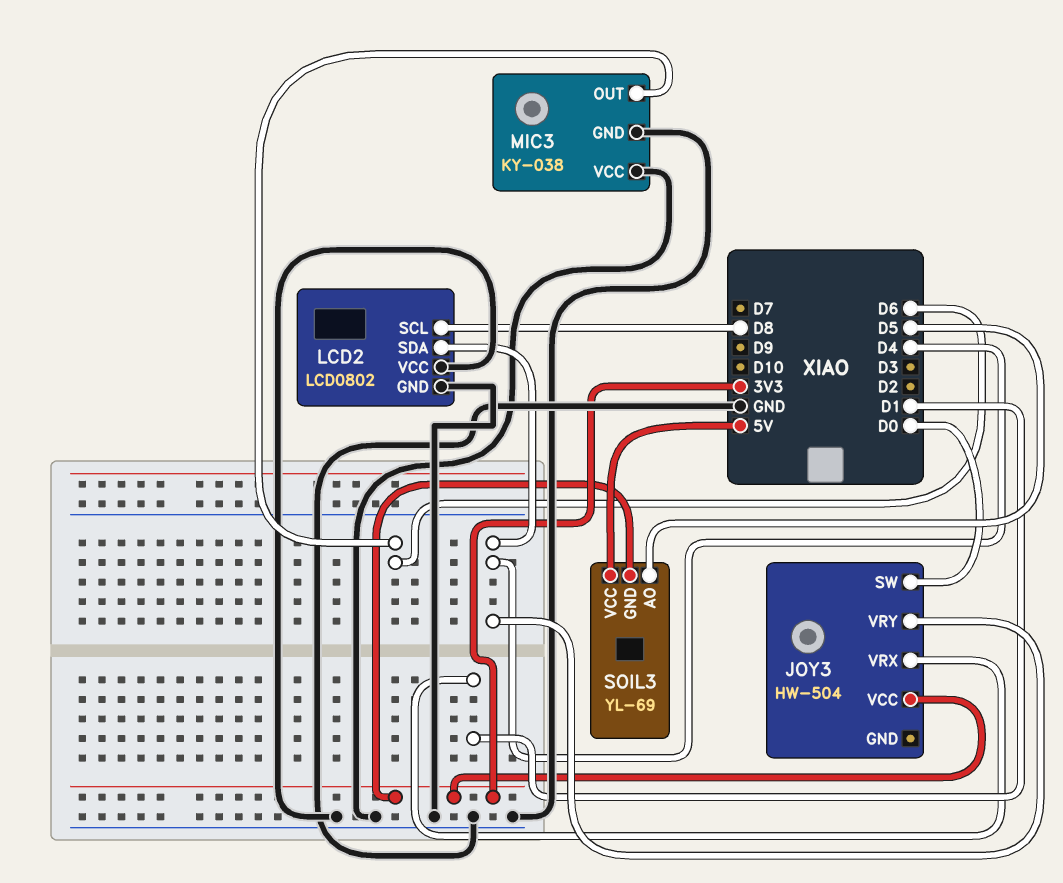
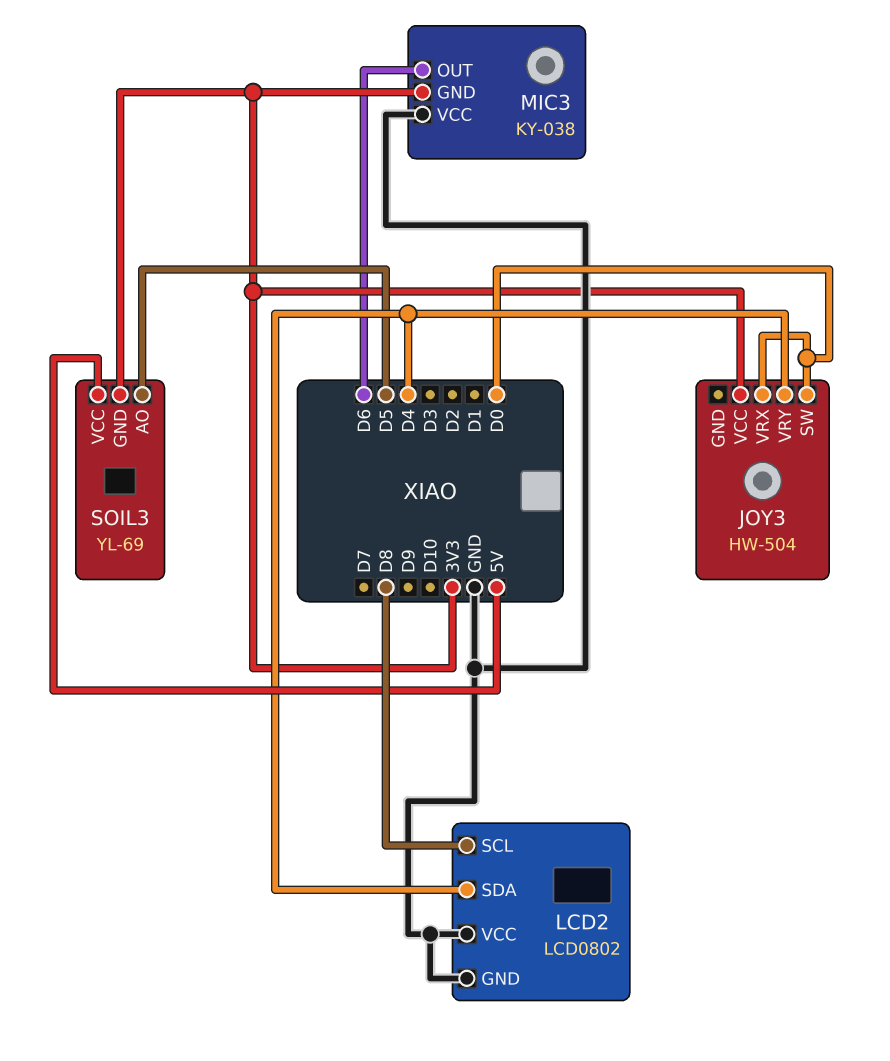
JOY3 pin VRX: D1 -> D0
MIC3 pin GND: GND -> 3V3

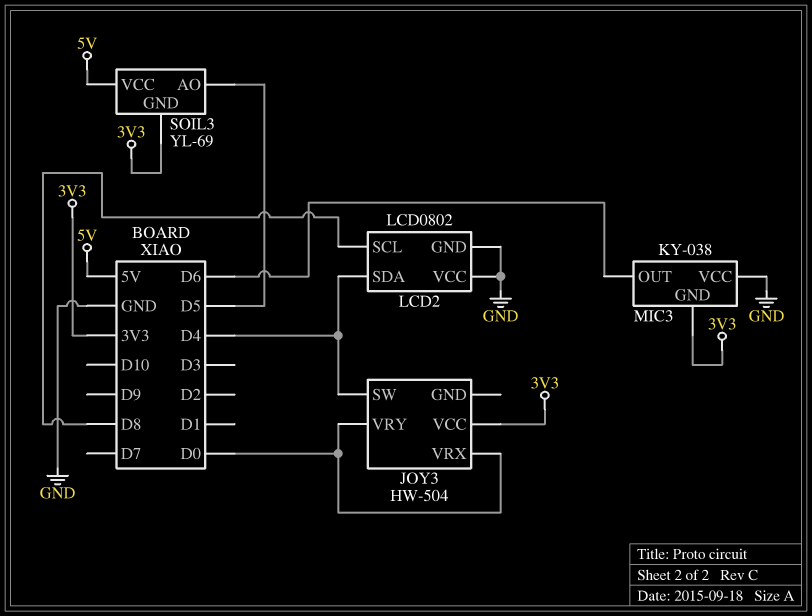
JOY3 pin SW: D0 -> D4
JOY3 pin VRY: D4 -> D0

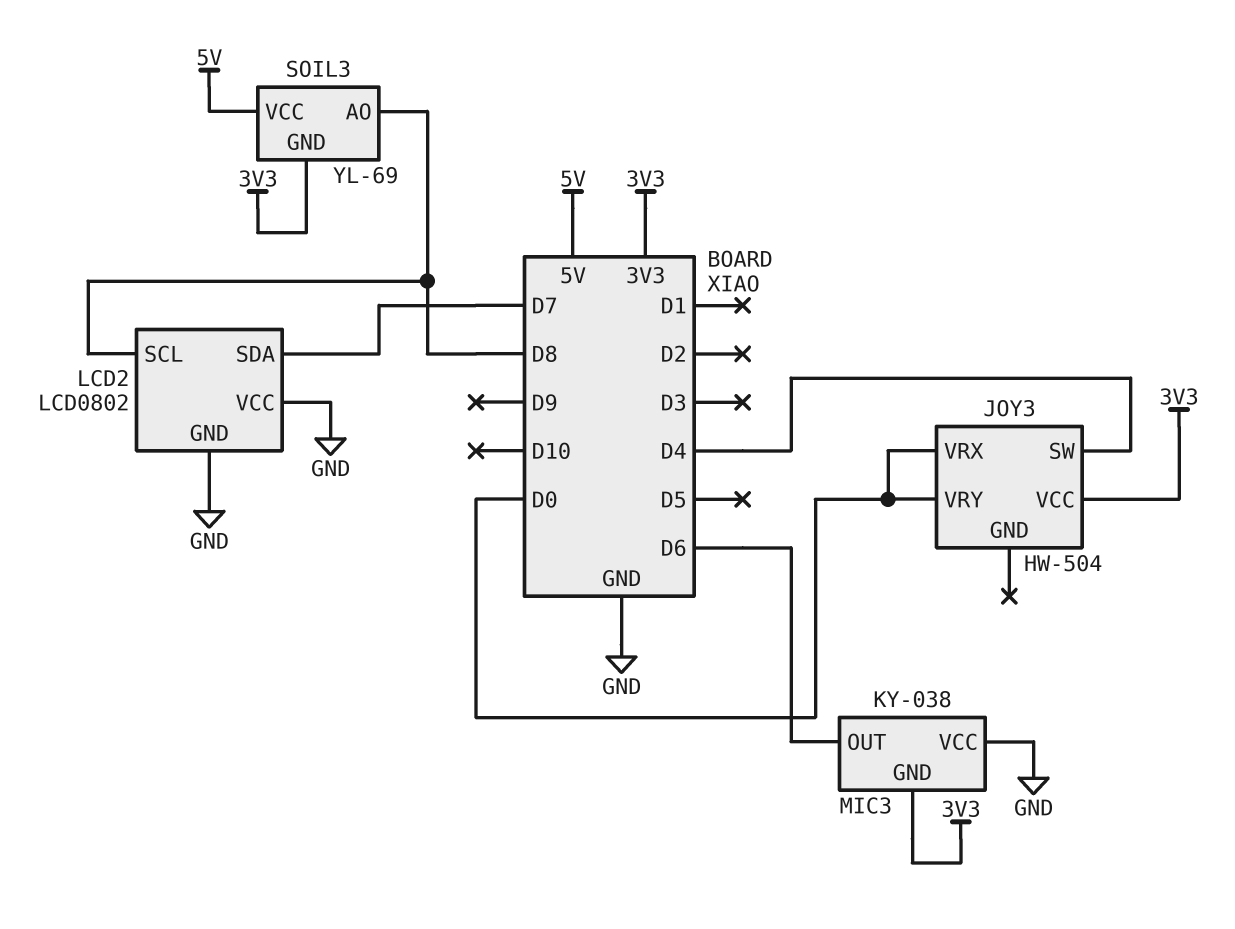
LCD2 pin SDA: D4 -> D7
SOIL3 pin AO: D5 -> D8

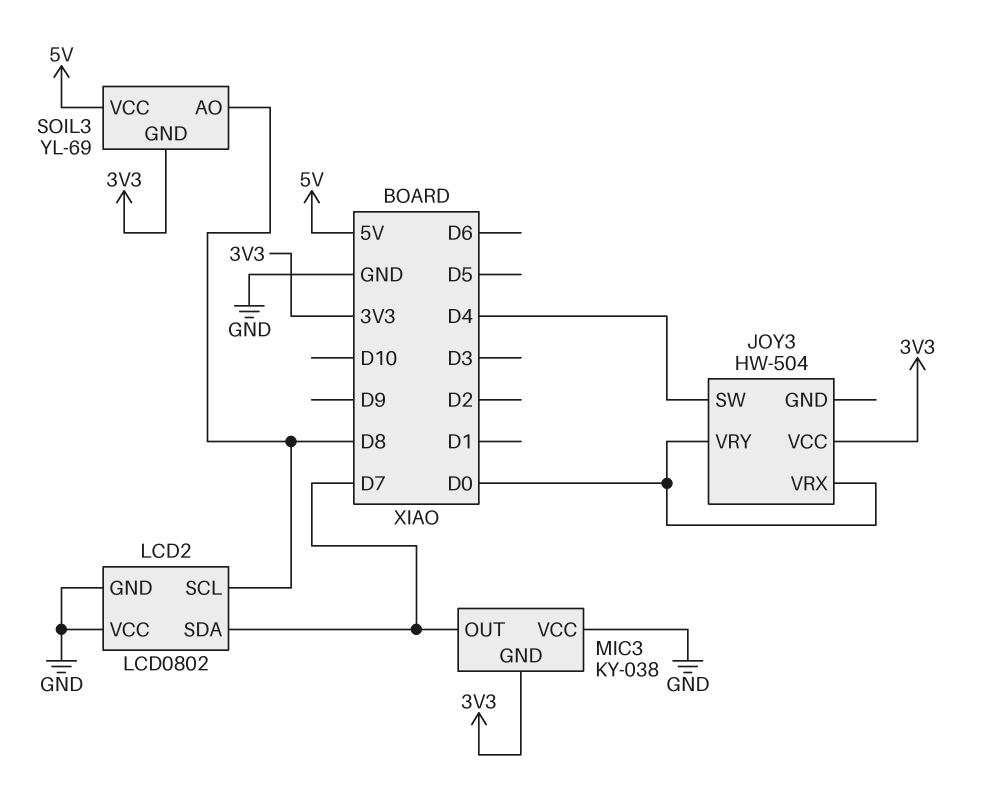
MIC3 pin OUT: D6 -> D7

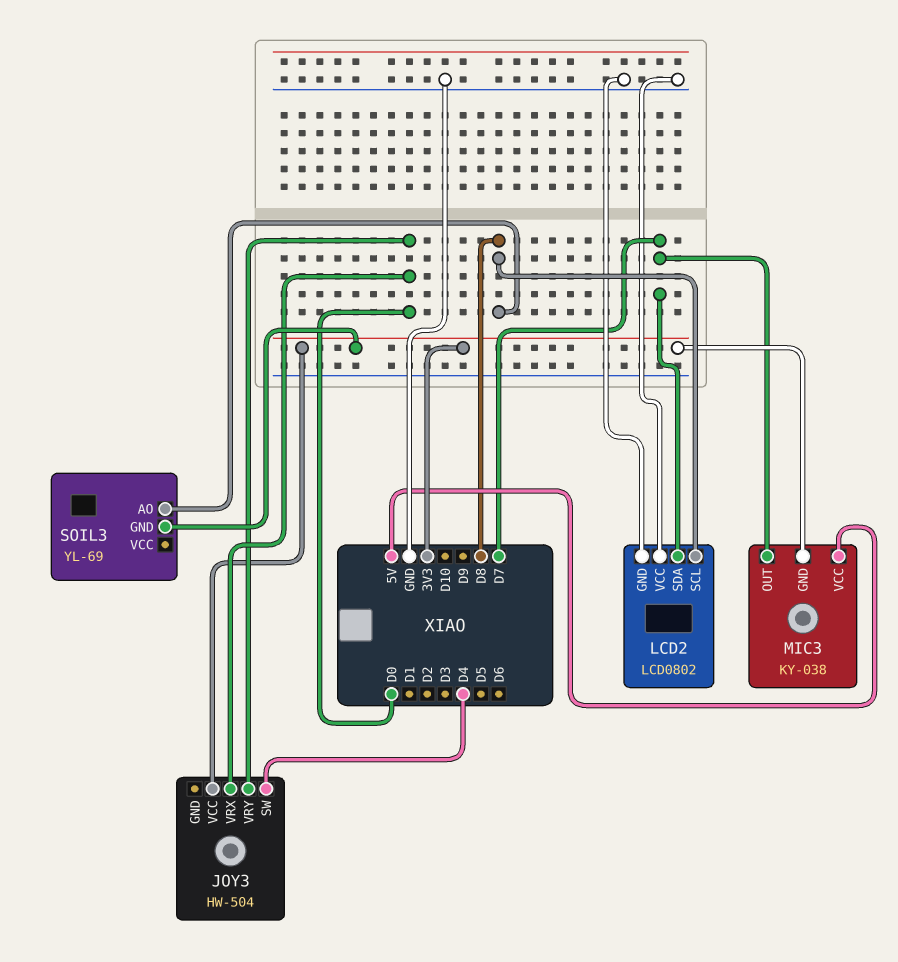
MIC3 pin VCC: GND -> 5V
SOIL3 pin VCC: 5V -> none

